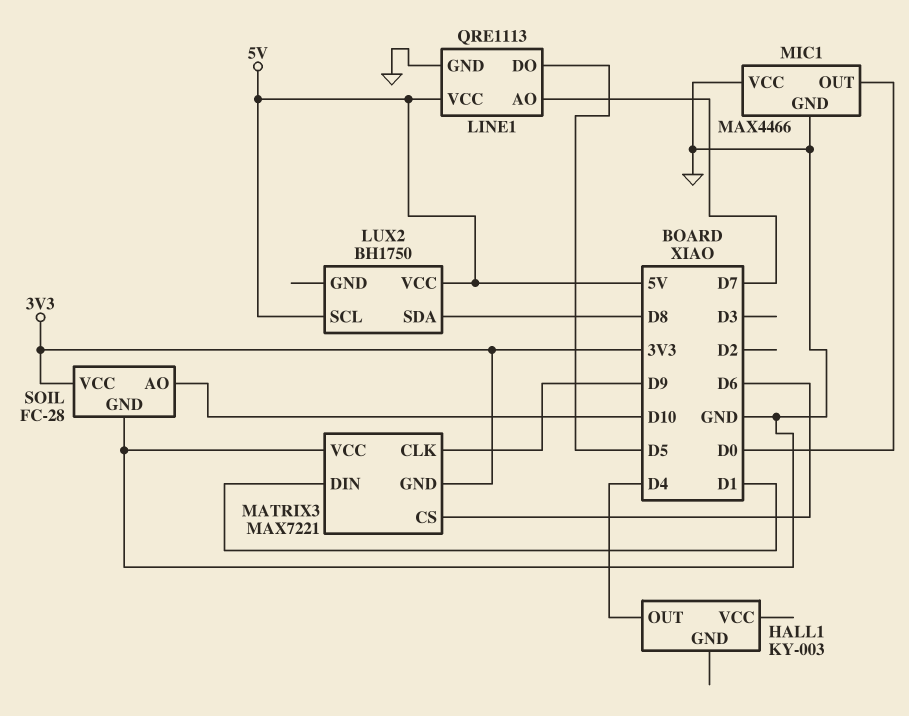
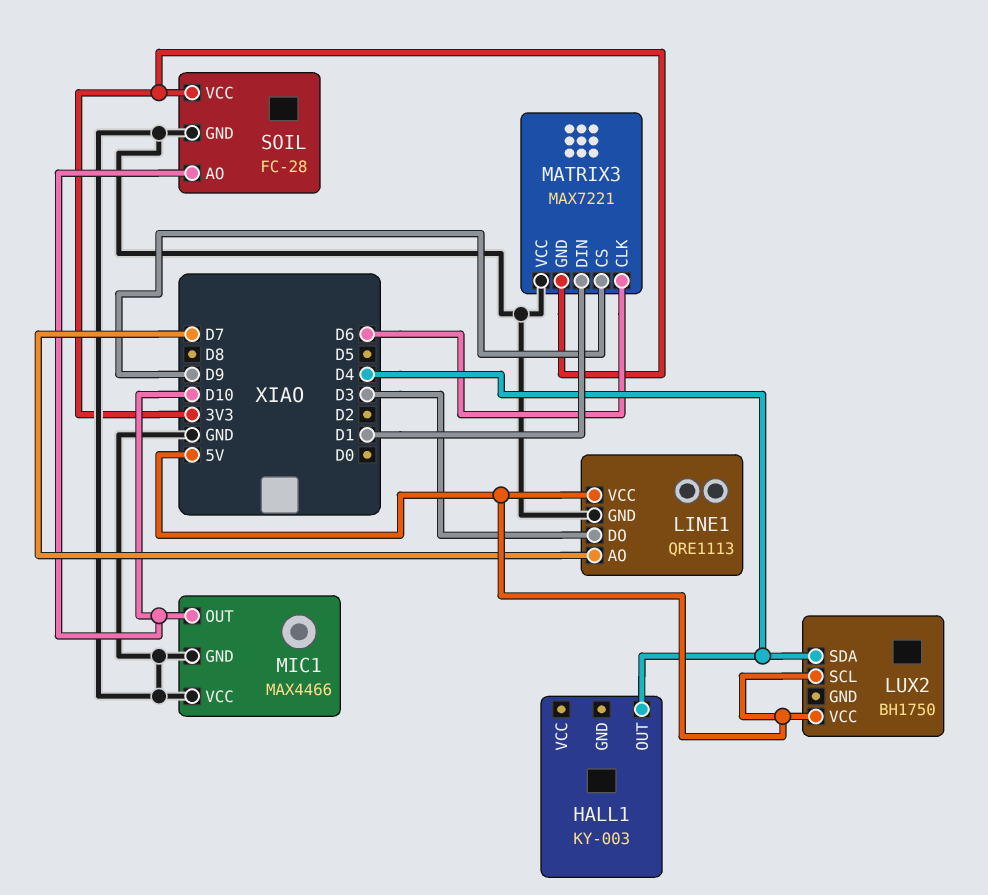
LINE1 pin DO: D5 -> D3
LUX2 pin SDA: D8 -> D4
MATRIX3 pin CLK: D9 -> D6
MATRIX3 pin CS: D6 -> D9
MIC1 pin OUT: D0 -> D10

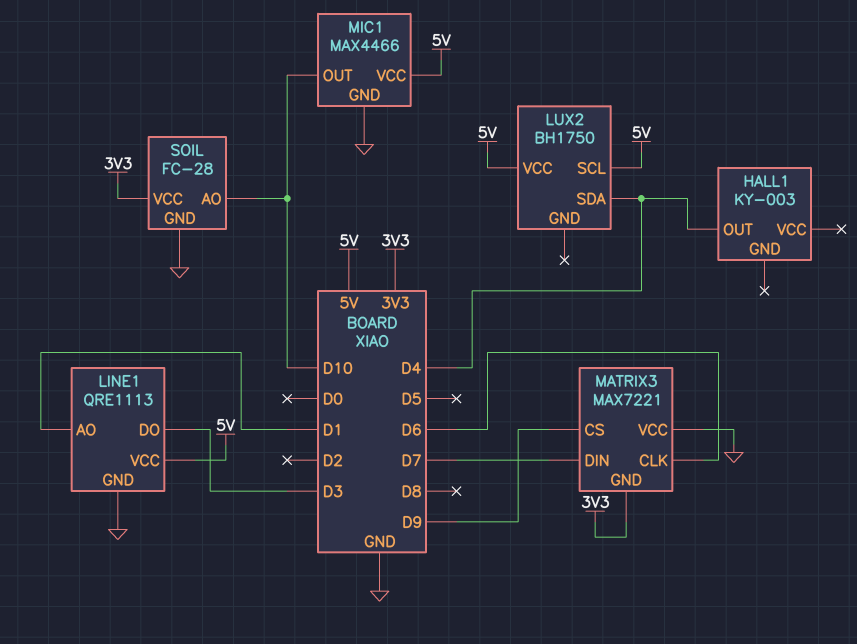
LINE1 pin AO: D7 -> D1
MATRIX3 pin DIN: D1 -> D7
MIC1 pin VCC: GND -> 5V

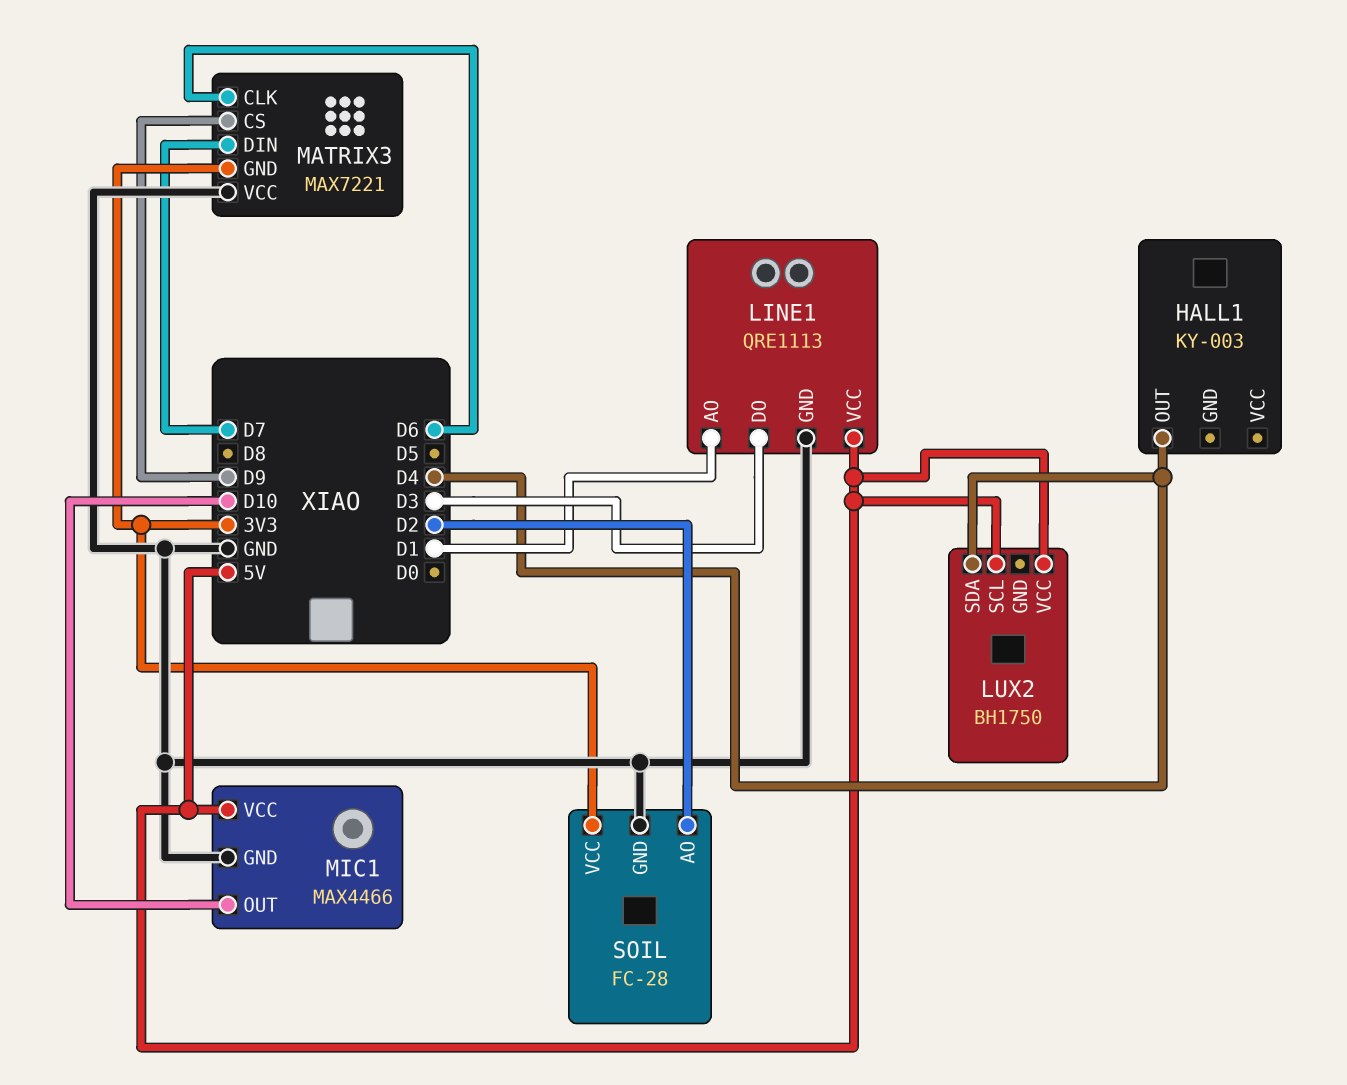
SOIL pin AO: D10 -> D2

